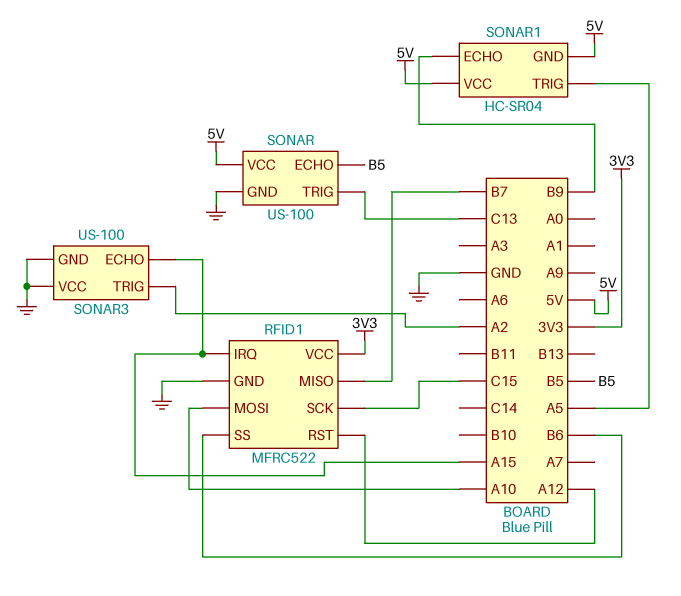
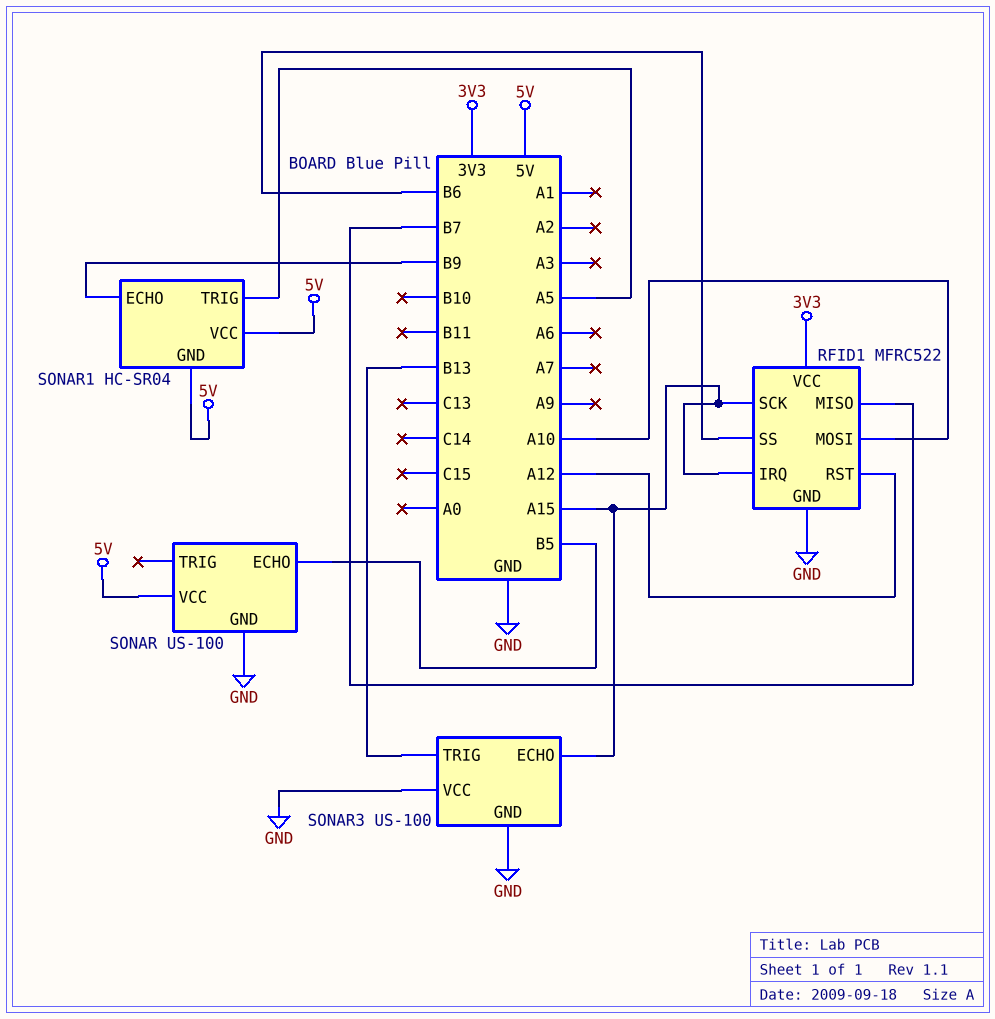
RFID1 pin SCK: C15 -> A15
SONAR pin TRIG: C13 -> none
SONAR3 pin TRIG: A2 -> B13

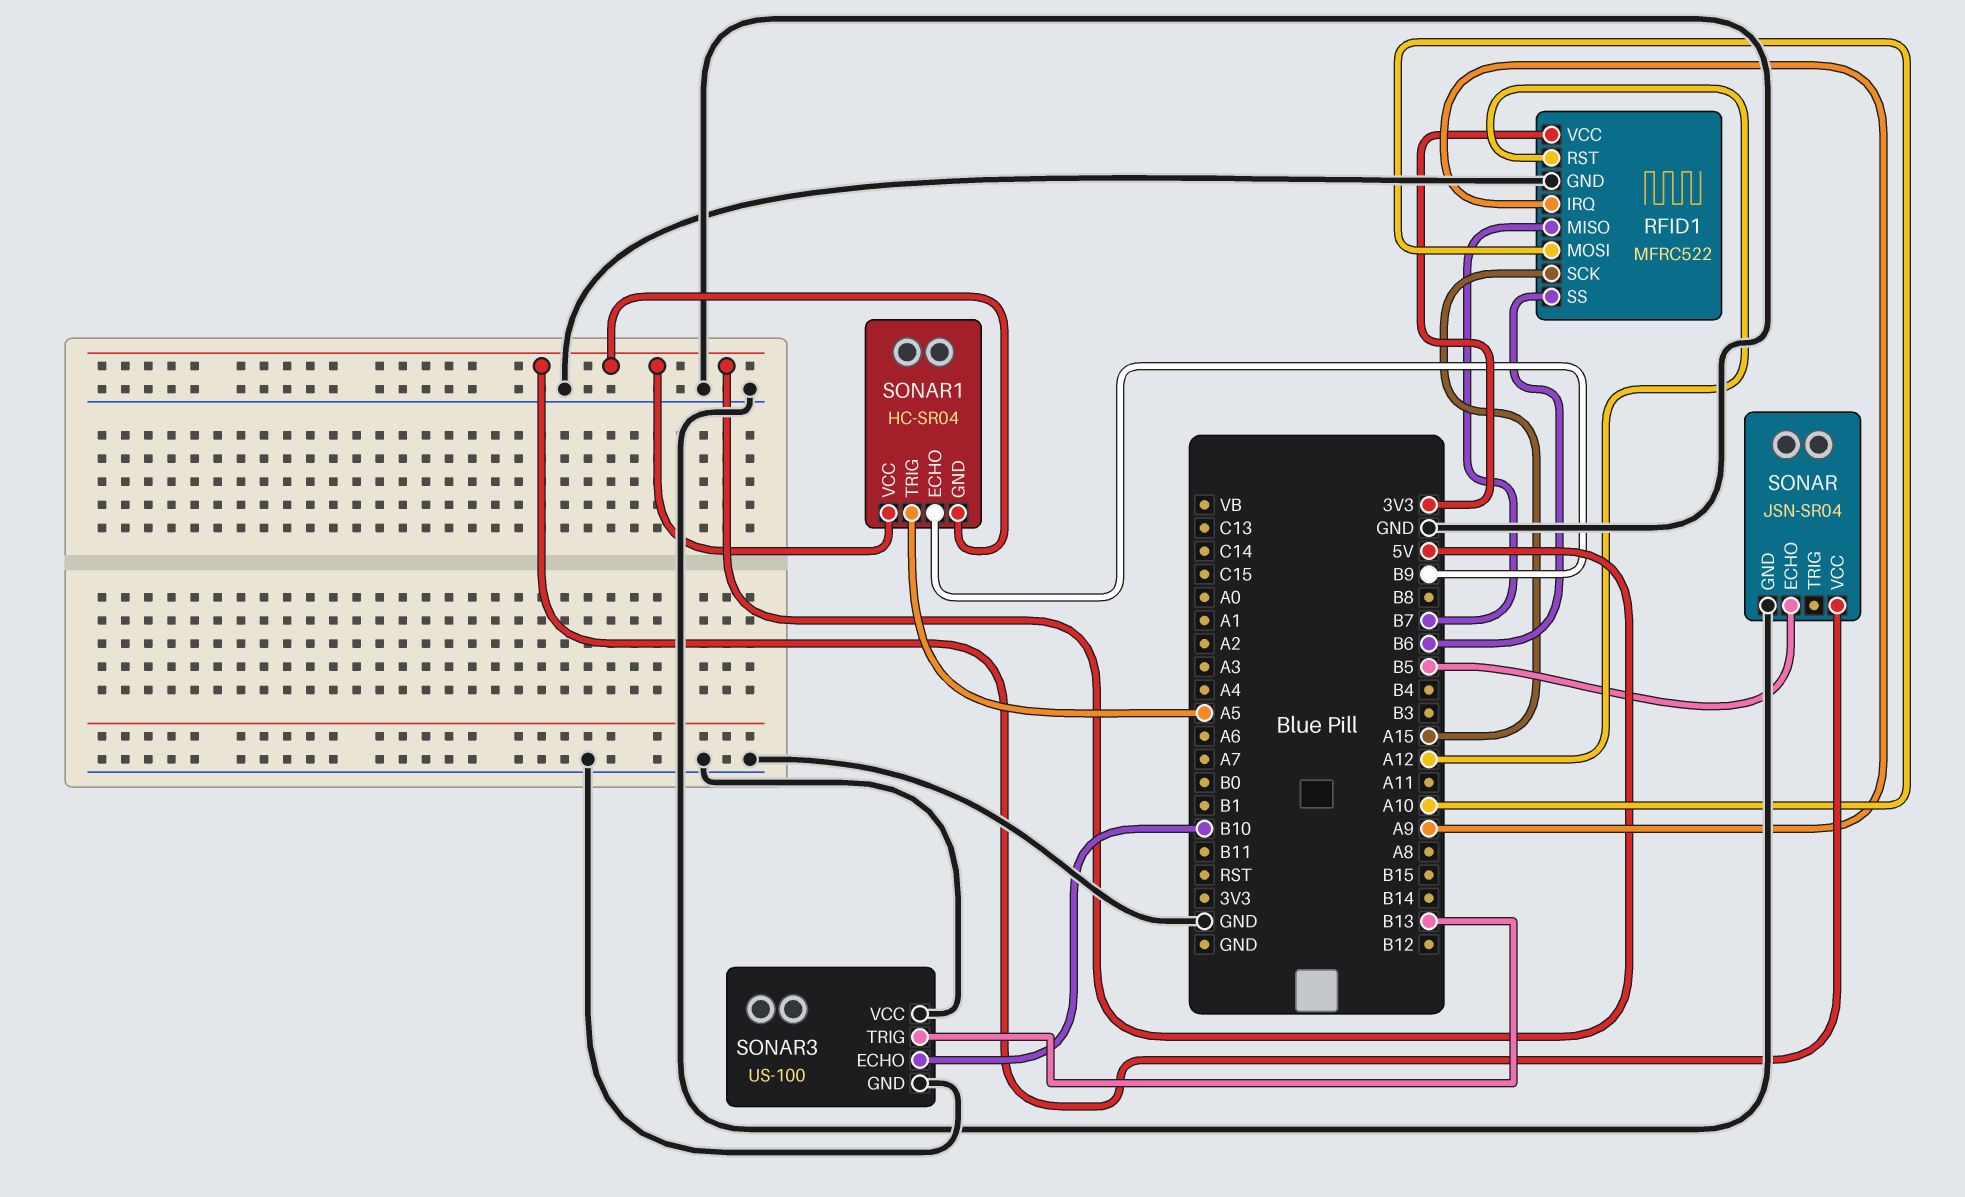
RFID1 pin IRQ: A15 -> A9
SONAR: US-100 -> JSN-SR04
SONAR3 pin ECHO: A15 -> B10

